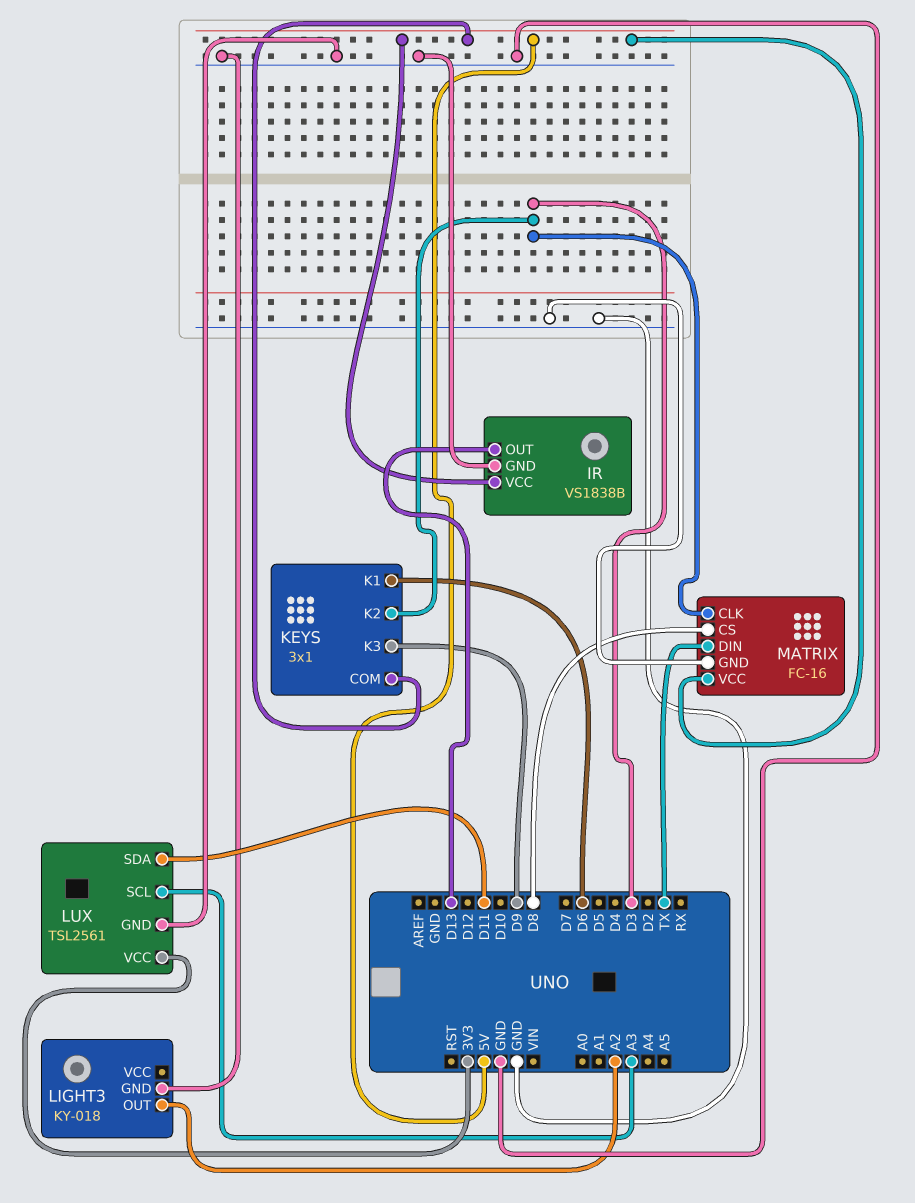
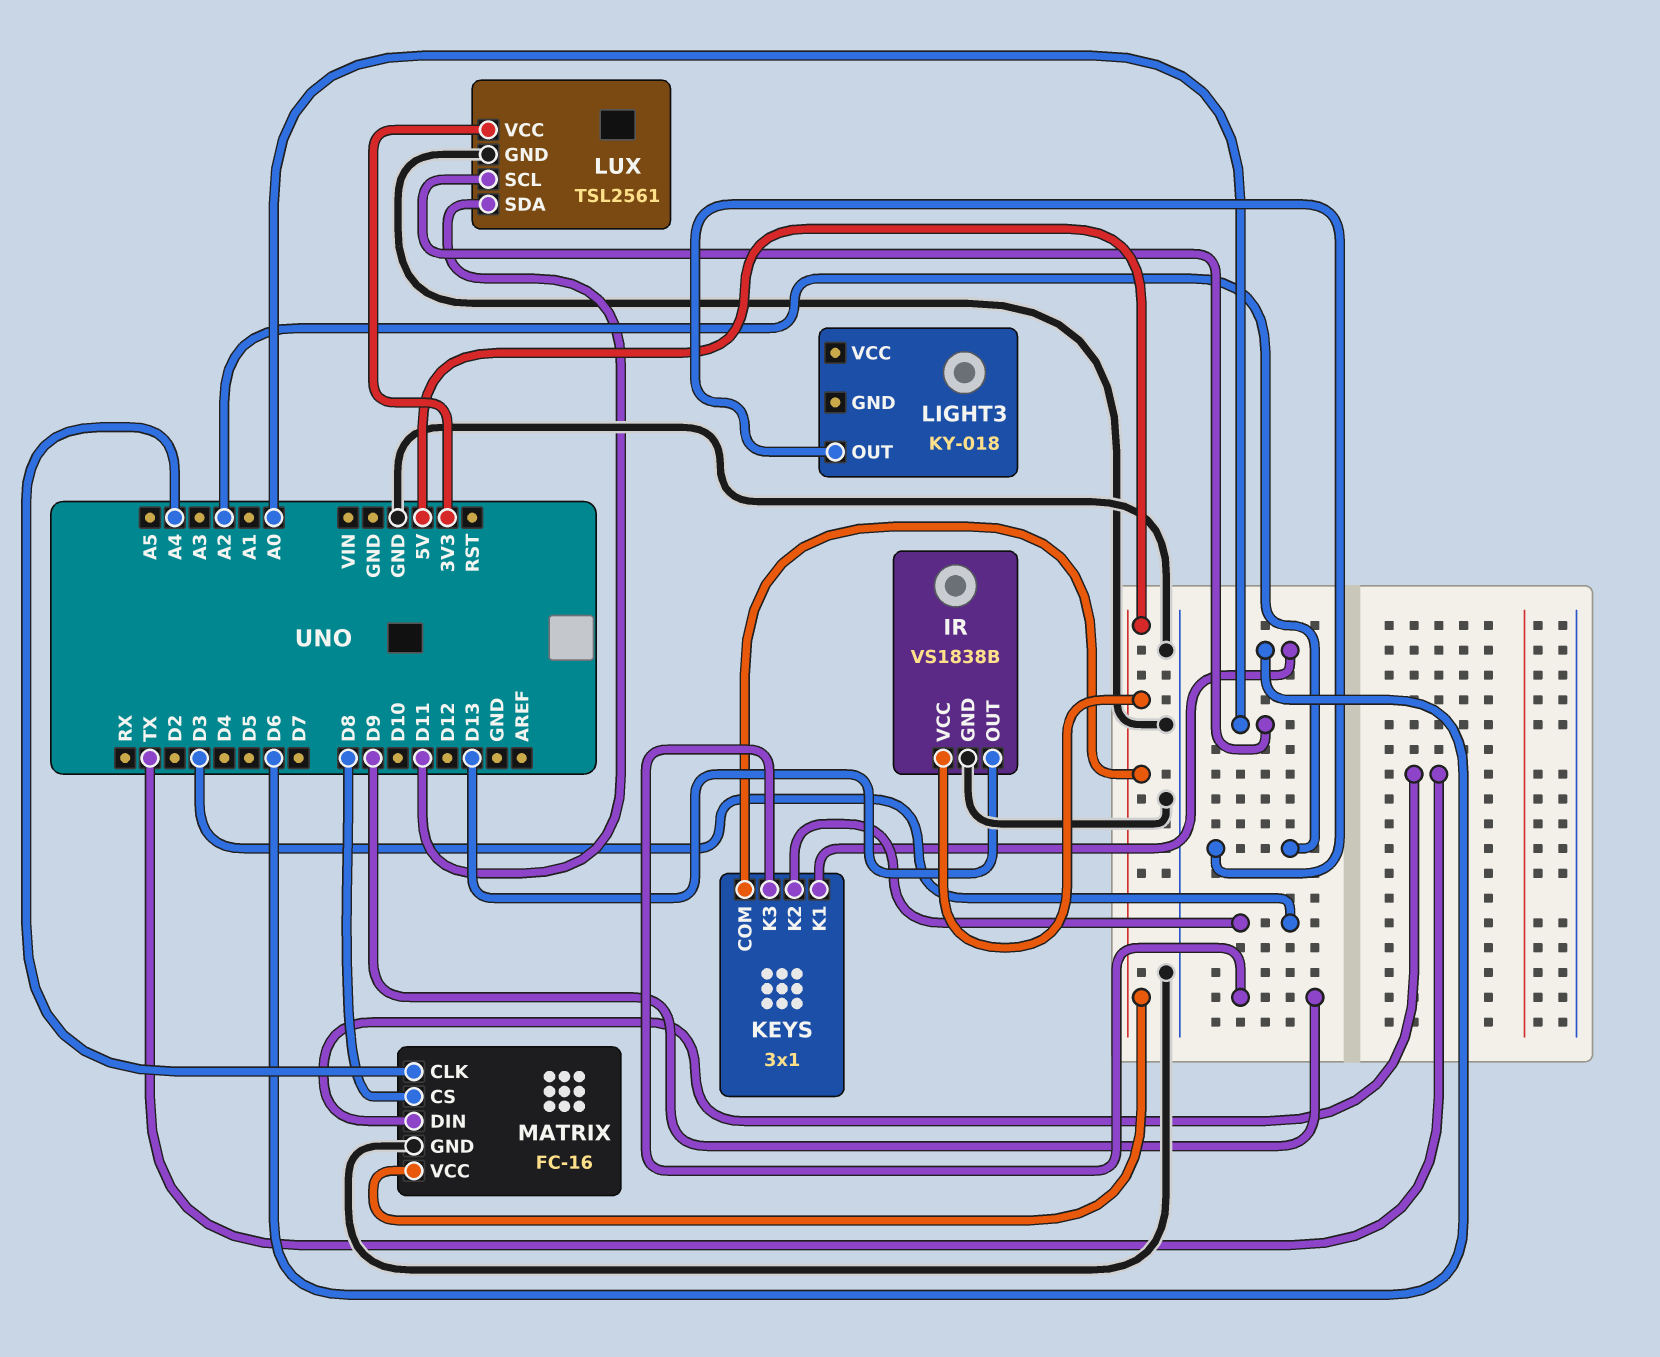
LIGHT3 pin GND: GND -> none
LUX pin SCL: A3 -> A0
MATRIX pin CLK: D3 -> A4

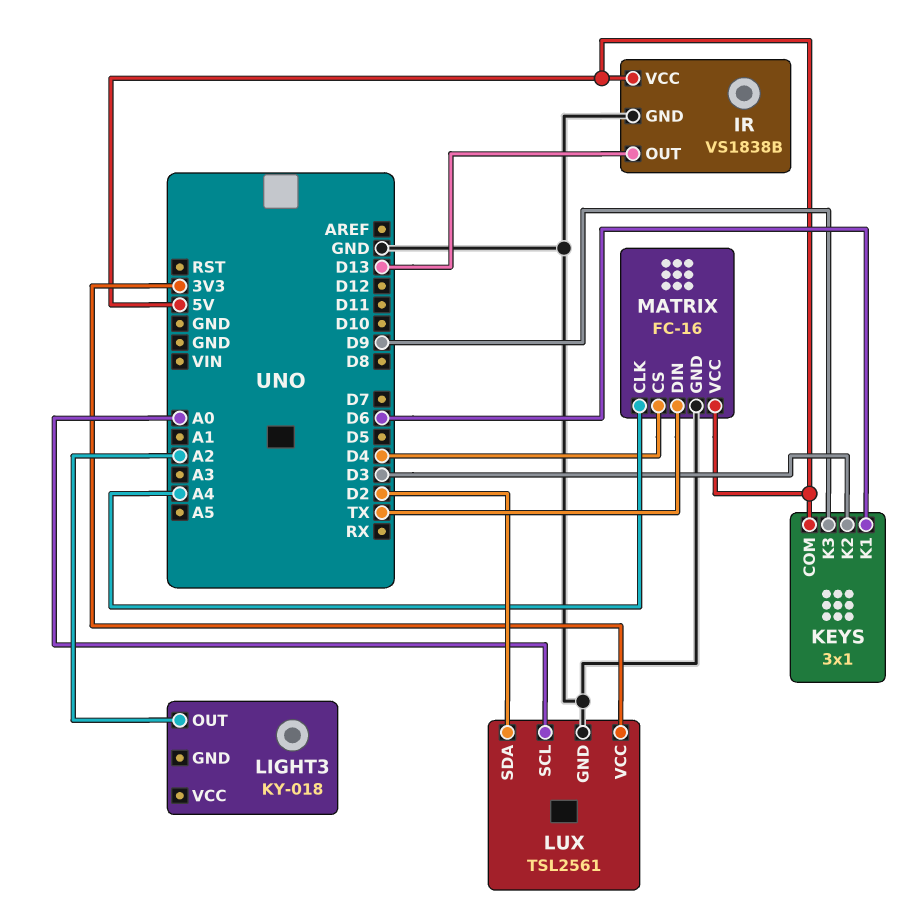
LUX pin SDA: D11 -> D2
MATRIX pin CS: D8 -> D4

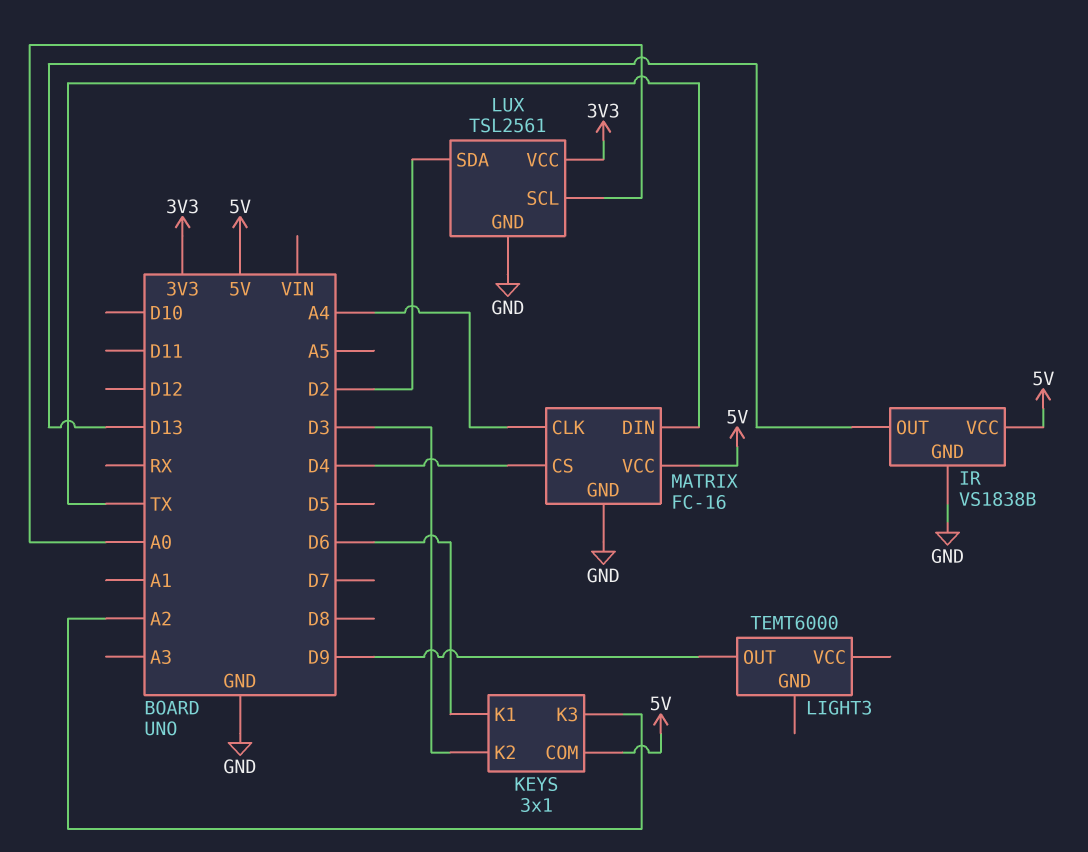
KEYS pin K3: D9 -> A2
LIGHT3: KY-018 -> TEMT6000
LIGHT3 pin OUT: A2 -> D9

